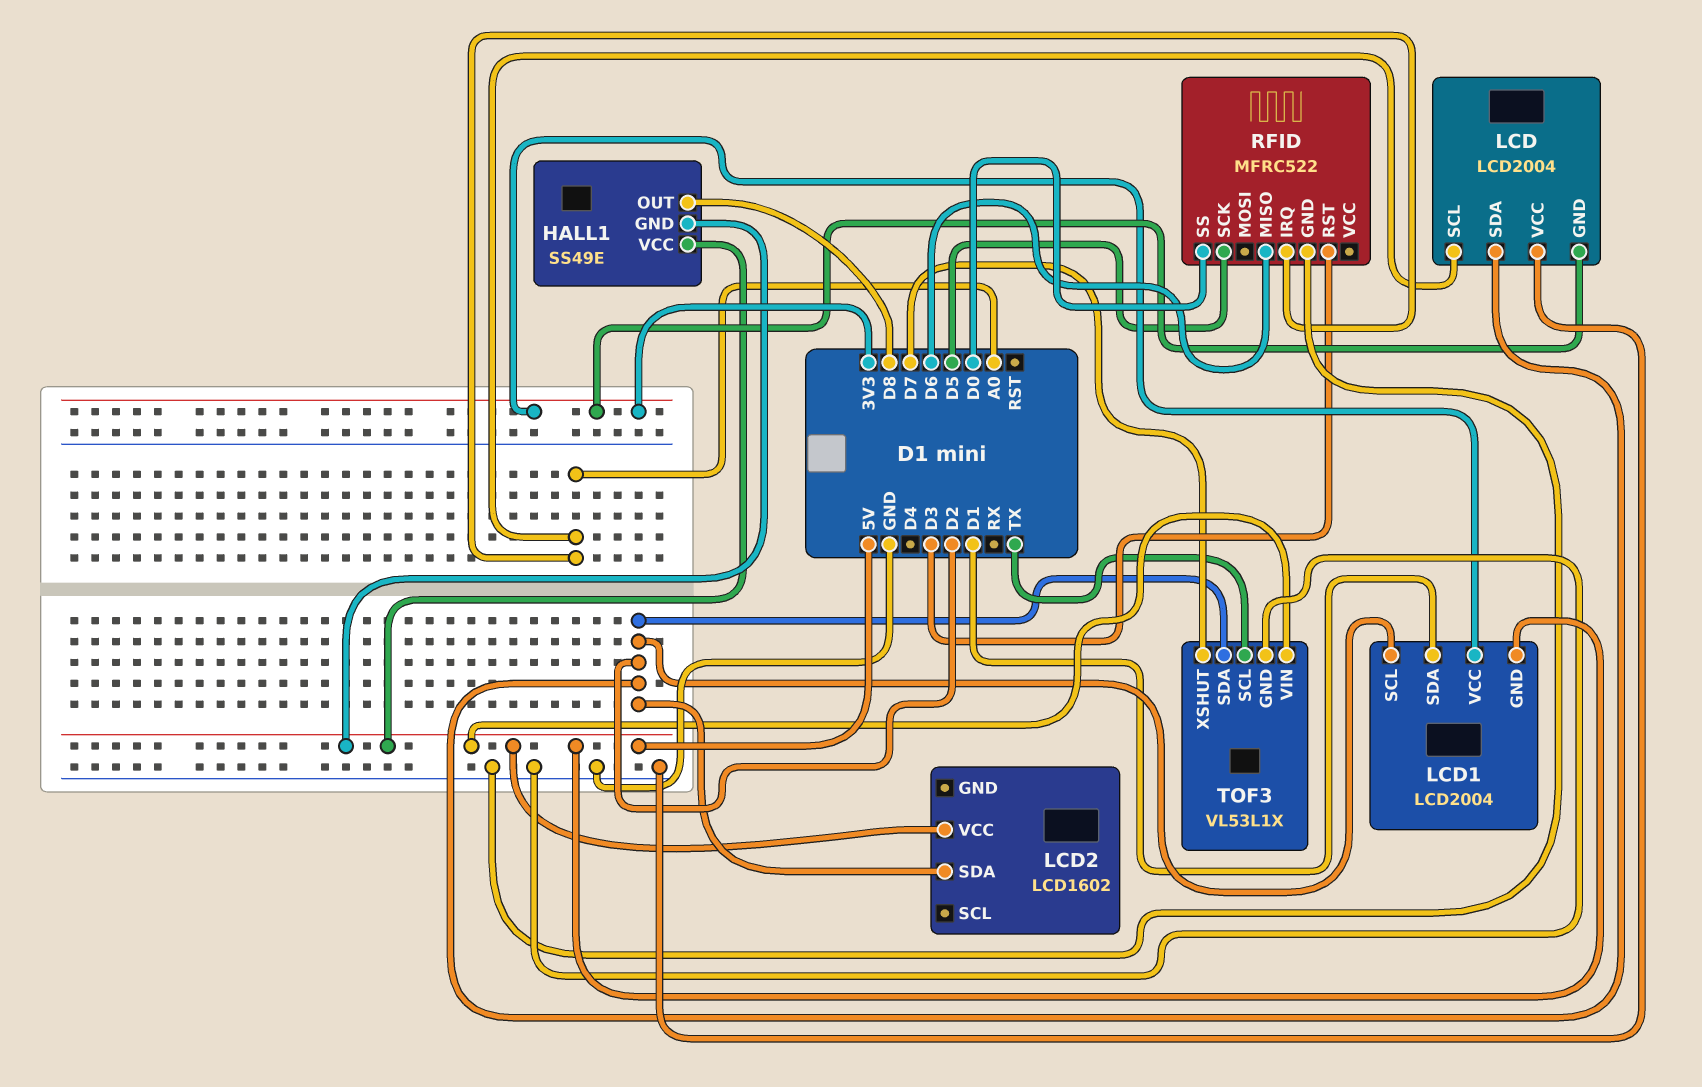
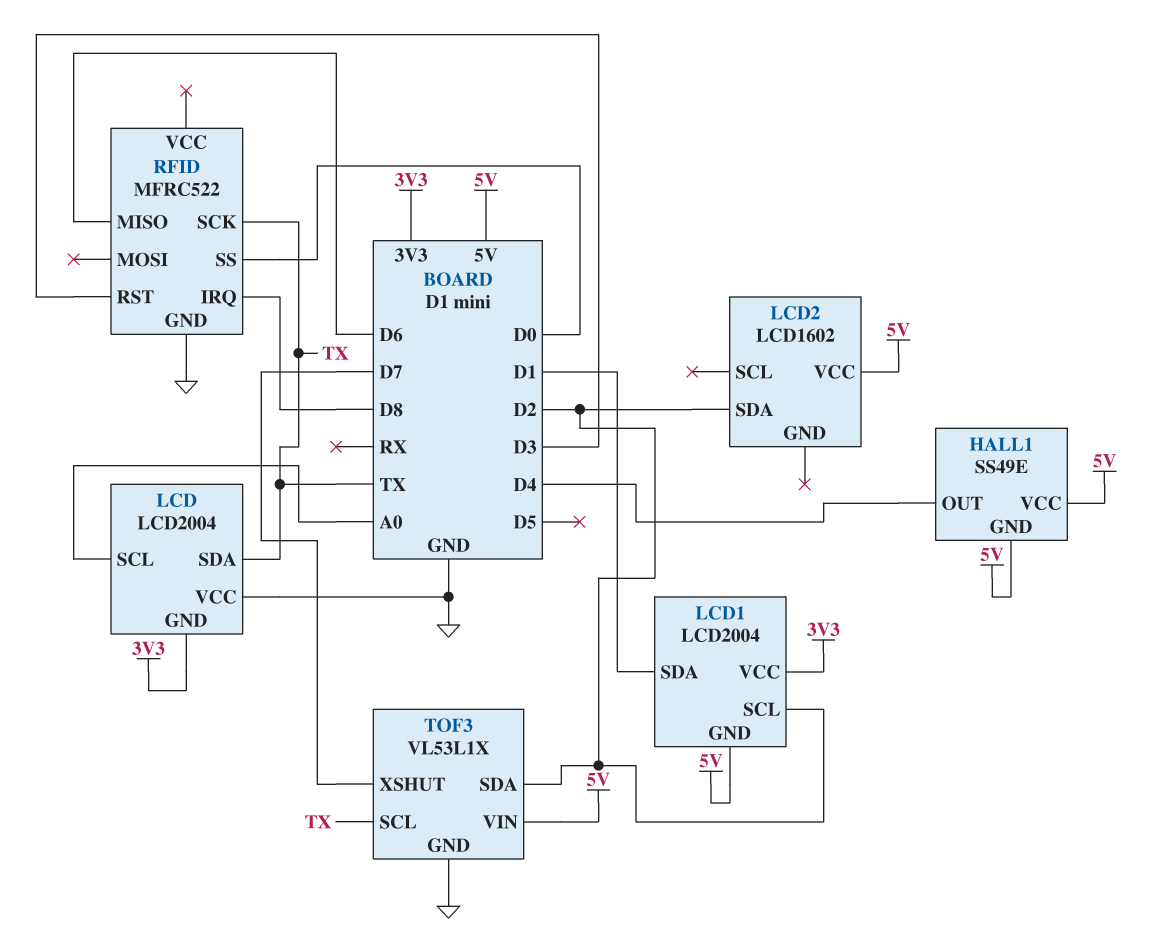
HALL1 pin OUT: D8 -> D4
LCD pin SDA: D2 -> TX
RFID pin IRQ: A0 -> D8
RFID pin SCK: D5 -> TX

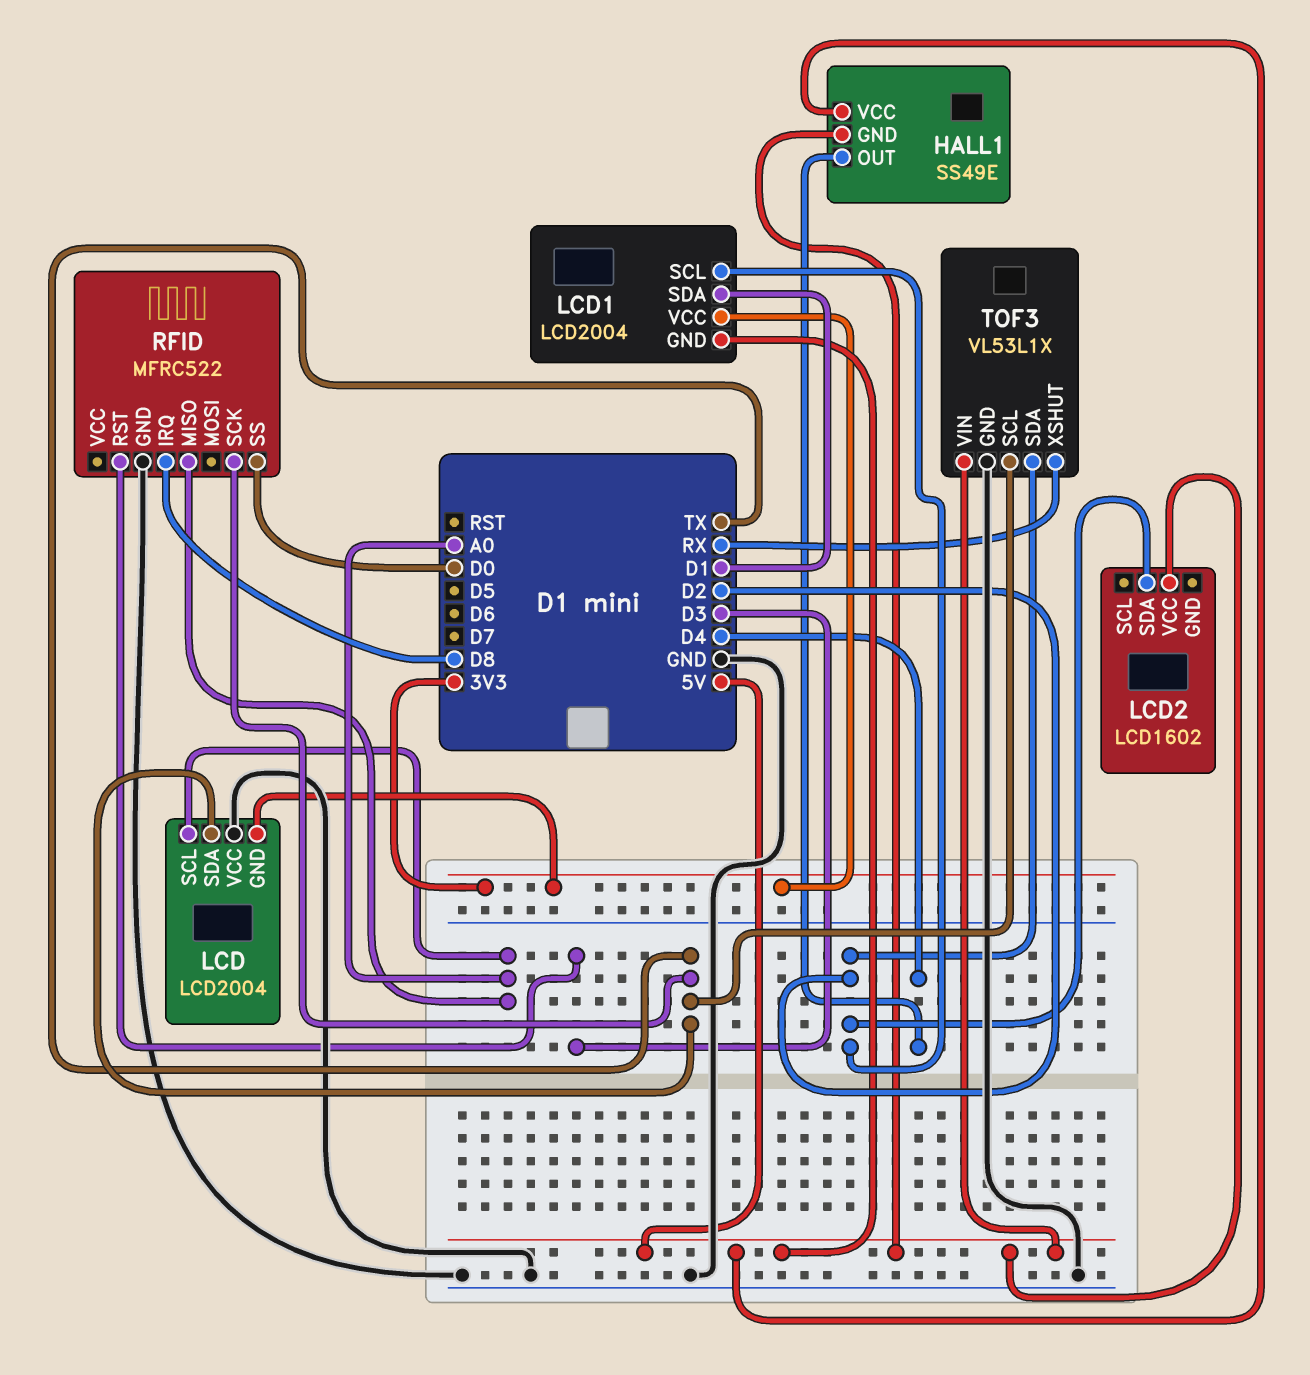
RFID pin MISO: D6 -> A0
TOF3 pin XSHUT: D7 -> RX

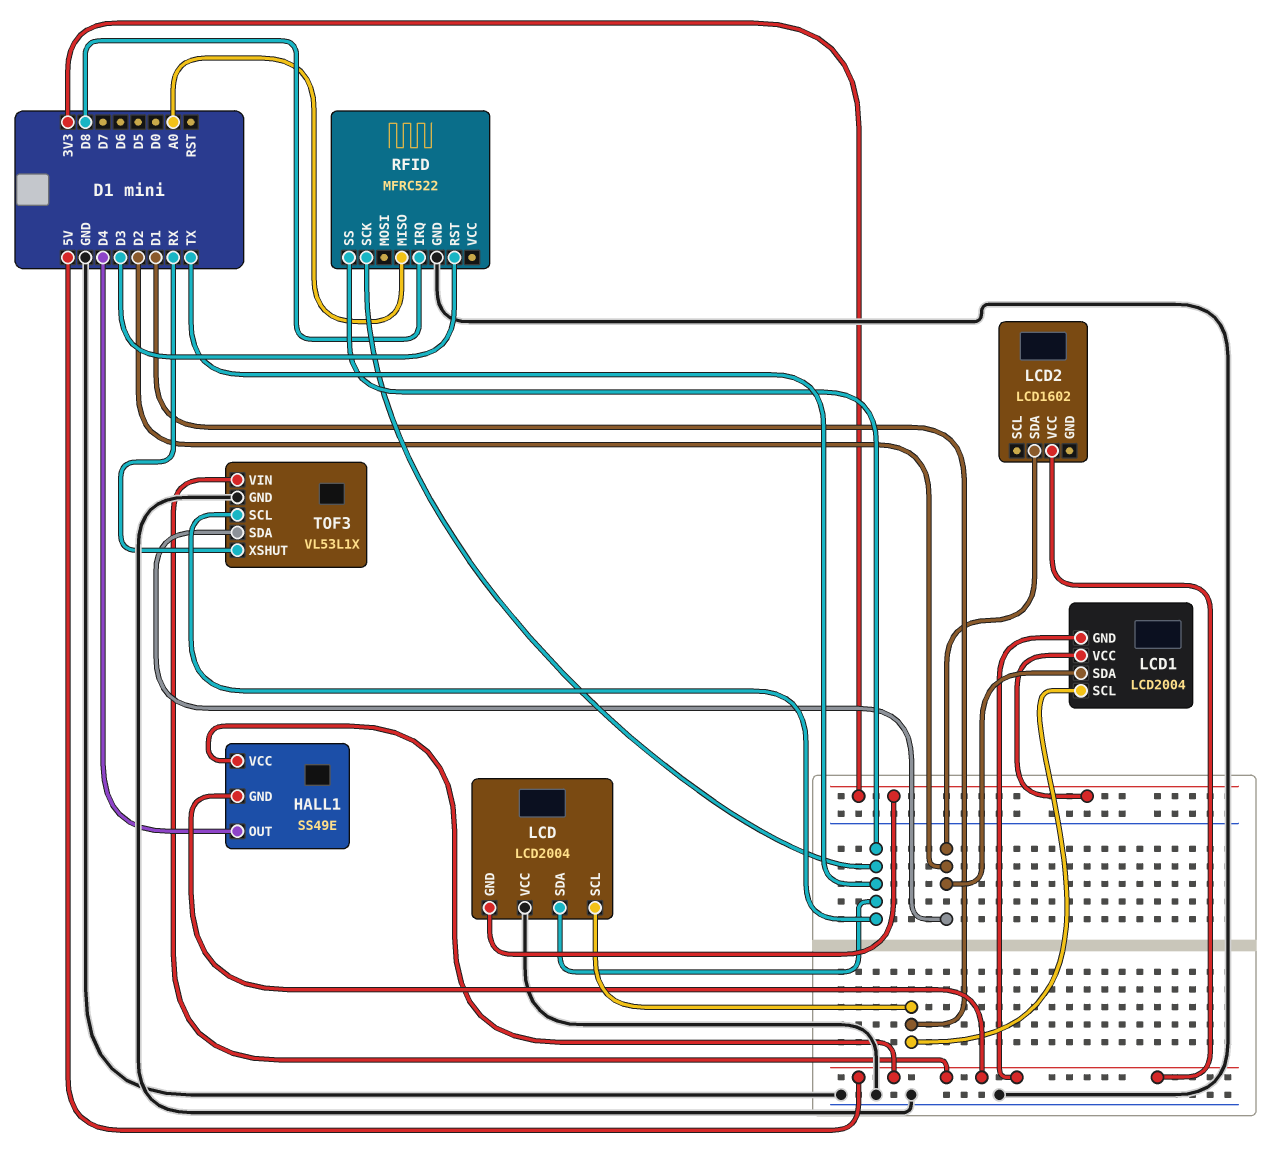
LCD pin SCL: A0 -> D1
LCD1 pin SCL: D2 -> D1
LCD1 pin SDA: D1 -> D2
RFID pin SS: D0 -> TX

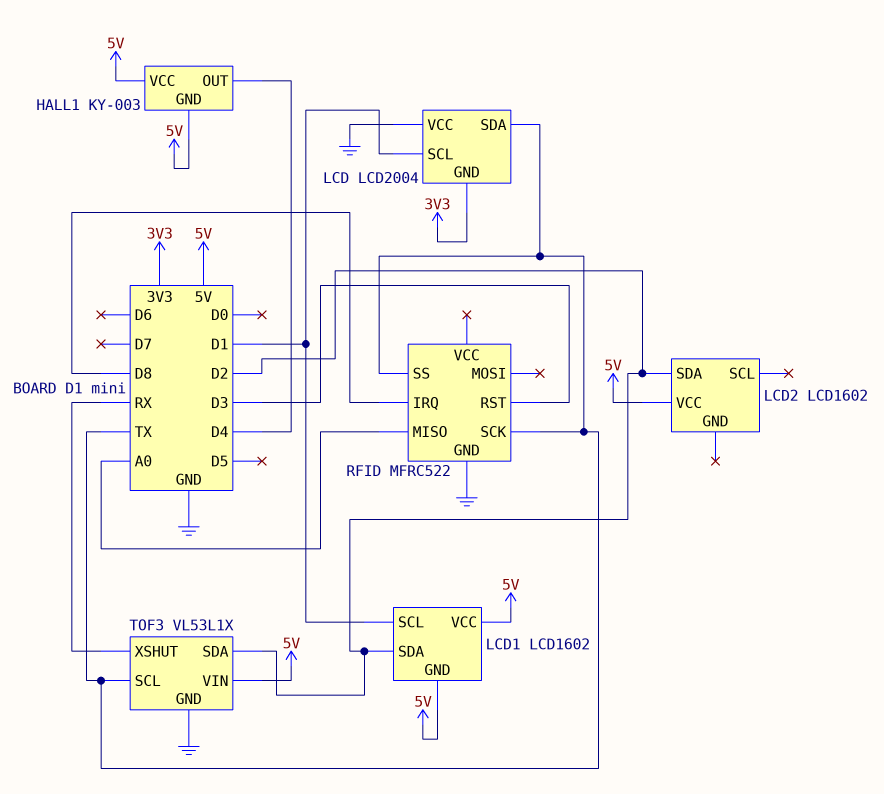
HALL1: SS49E -> KY-003
LCD1: LCD2004 -> LCD1602
LCD1 pin VCC: 3V3 -> 5V

